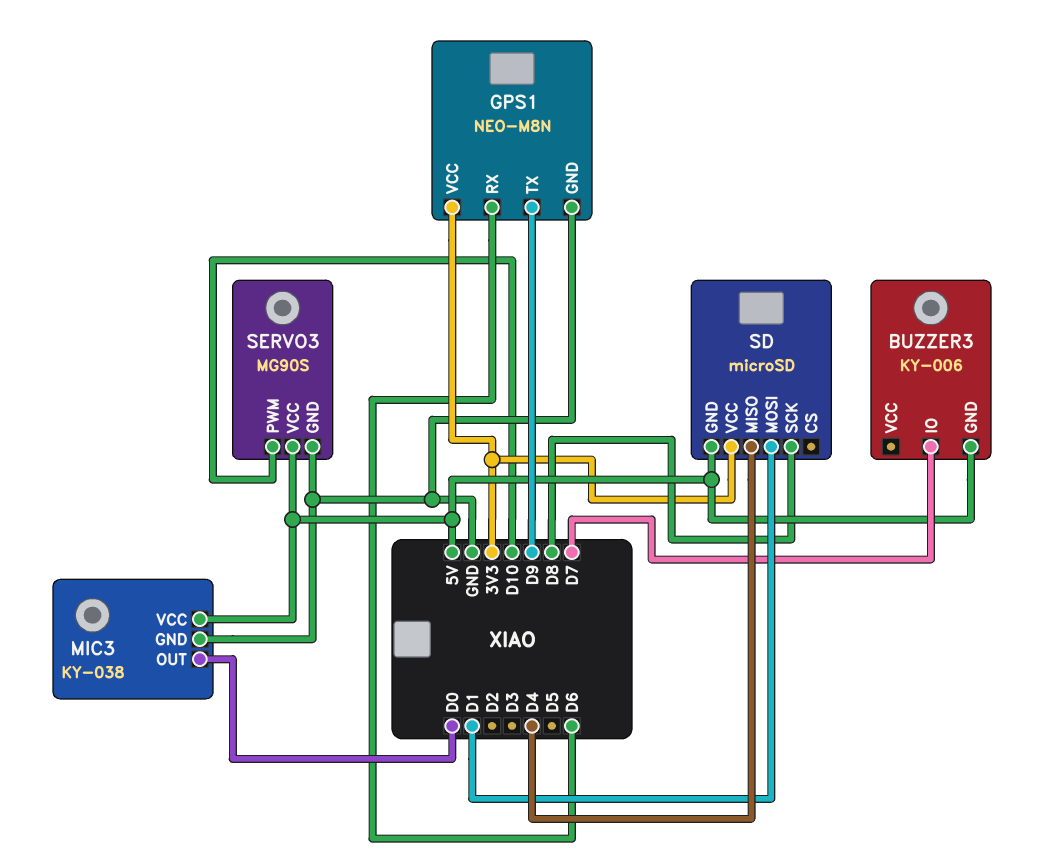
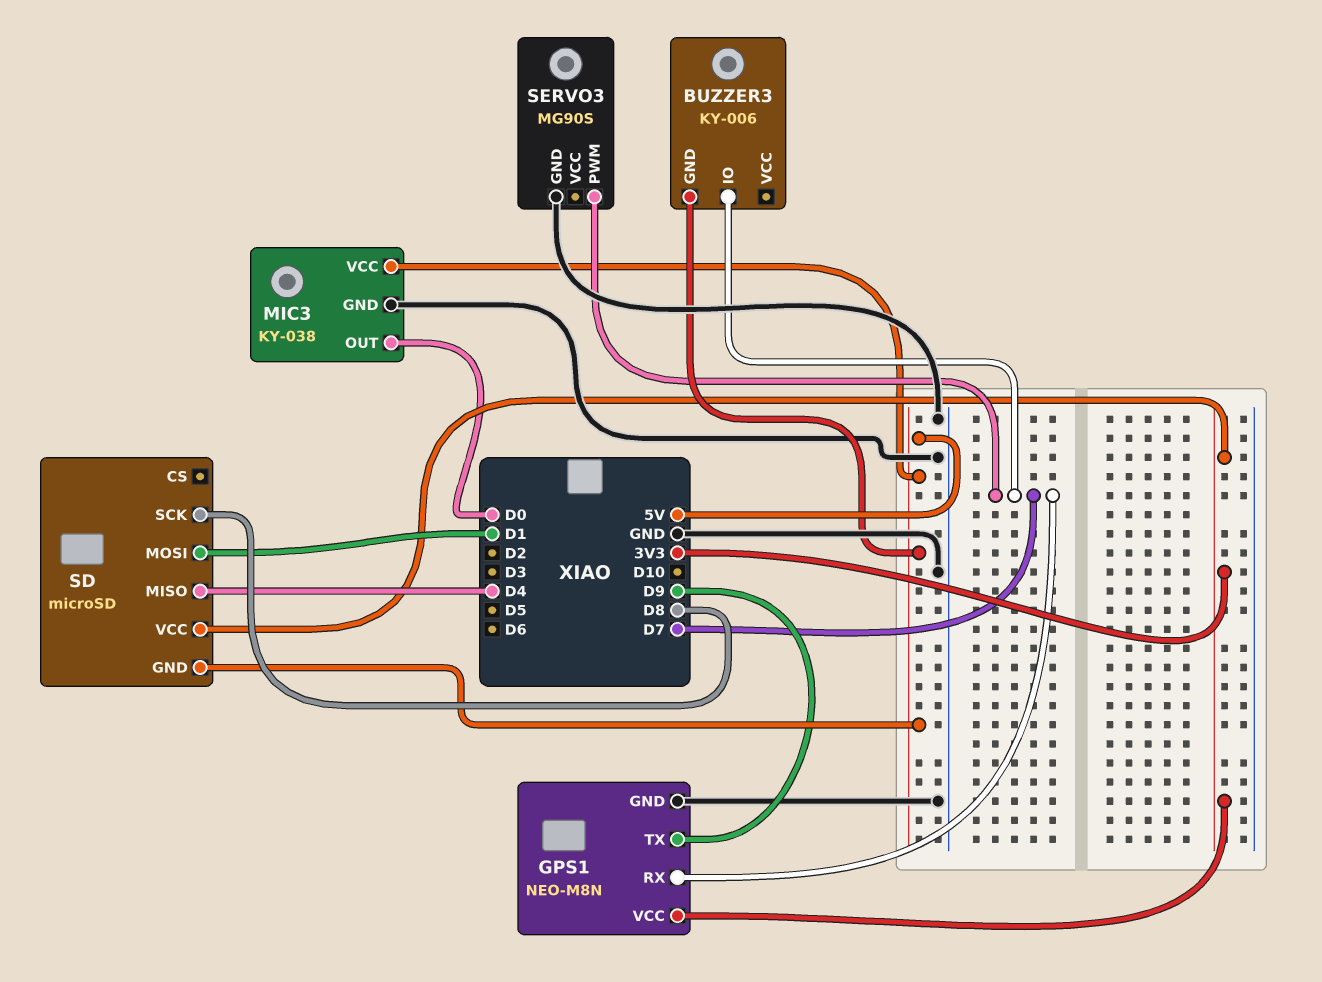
GPS1 pin RX: D6 -> D7
SERVO3 pin PWM: D10 -> D7
SERVO3 pin VCC: 5V -> none

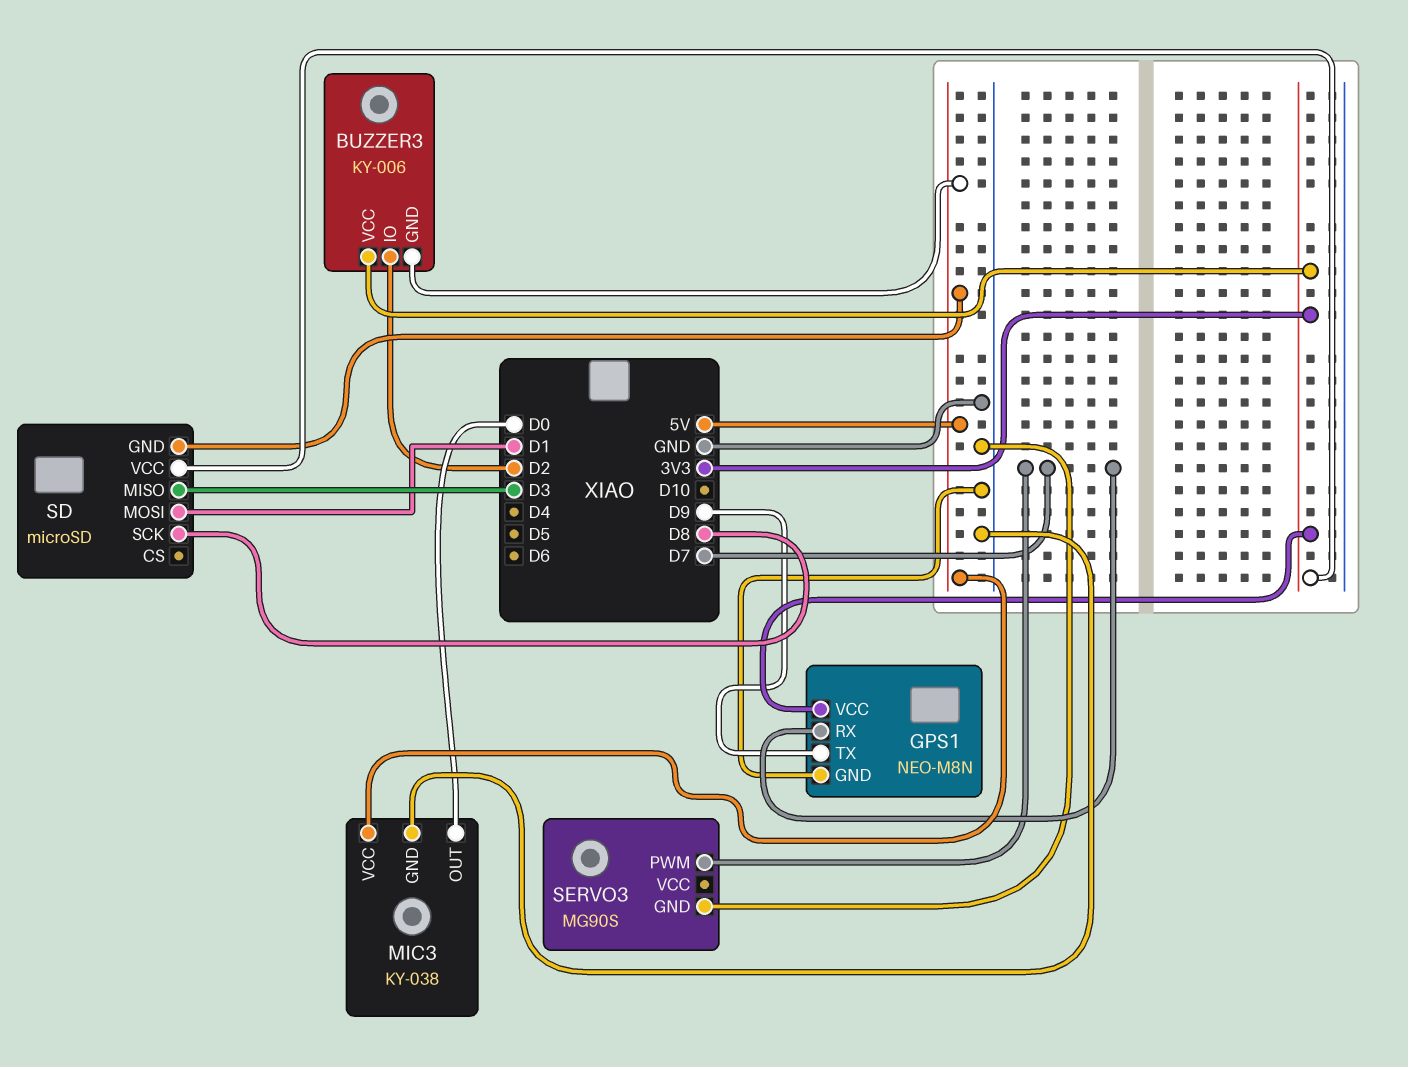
BUZZER3 pin IO: D7 -> D2
BUZZER3 pin VCC: none -> 3V3
SD pin MISO: D4 -> D3

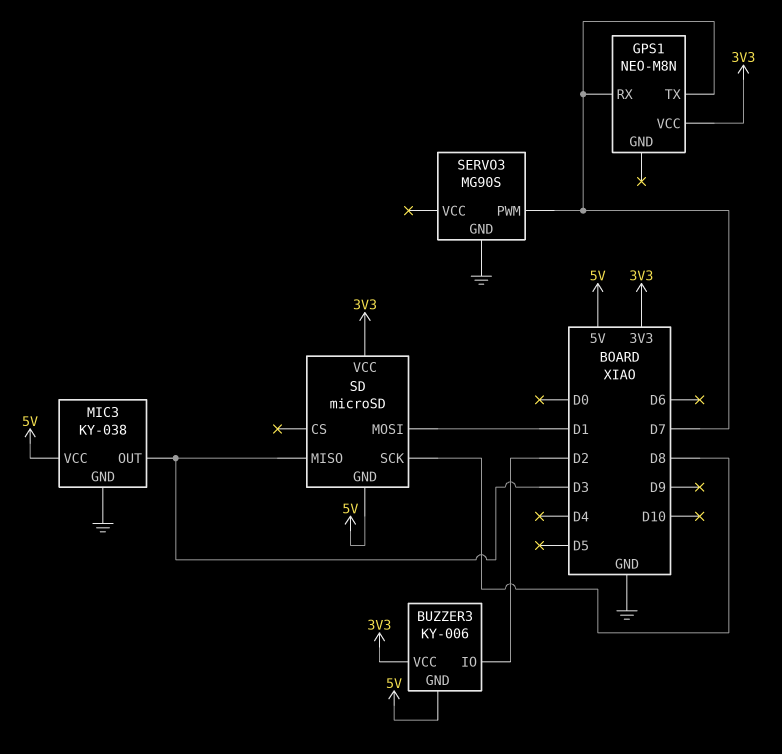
GPS1 pin GND: GND -> none
GPS1 pin TX: D9 -> D7
MIC3 pin OUT: D0 -> D3

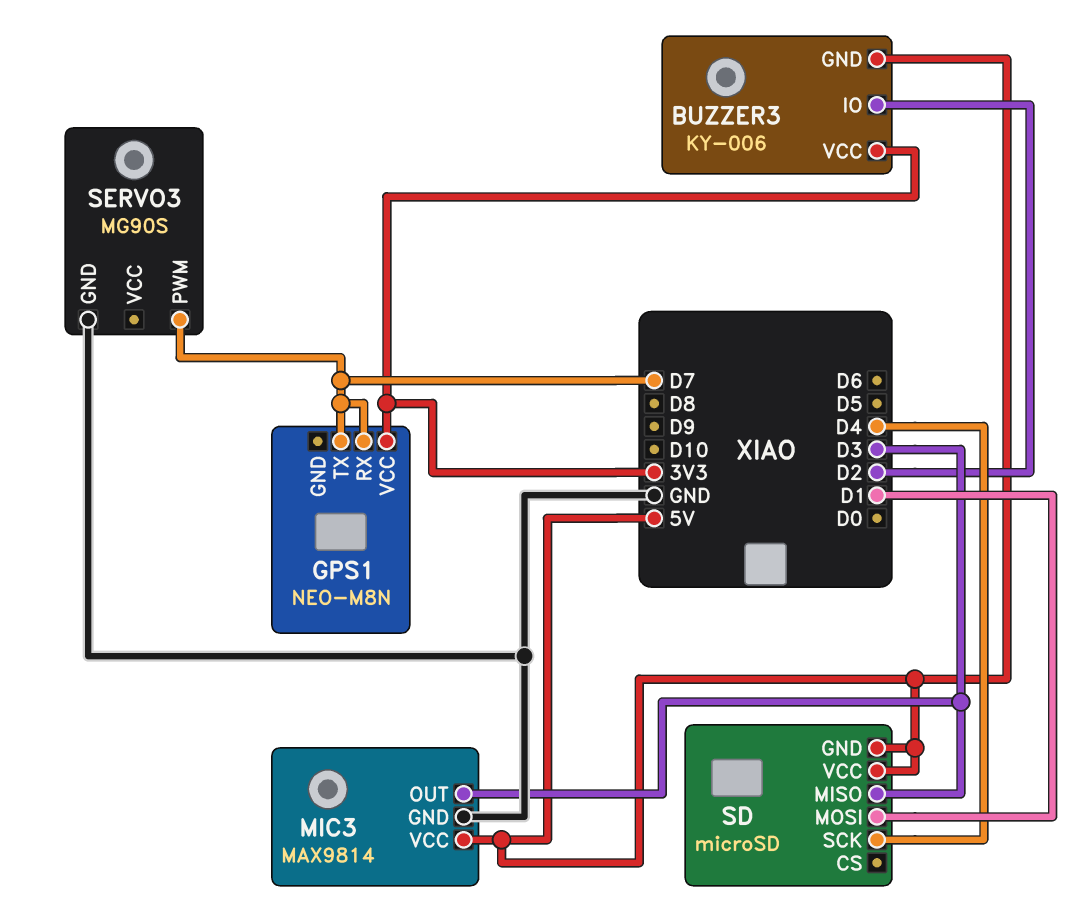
MIC3: KY-038 -> MAX9814
SD pin SCK: D8 -> D4
SD pin VCC: 3V3 -> 5V

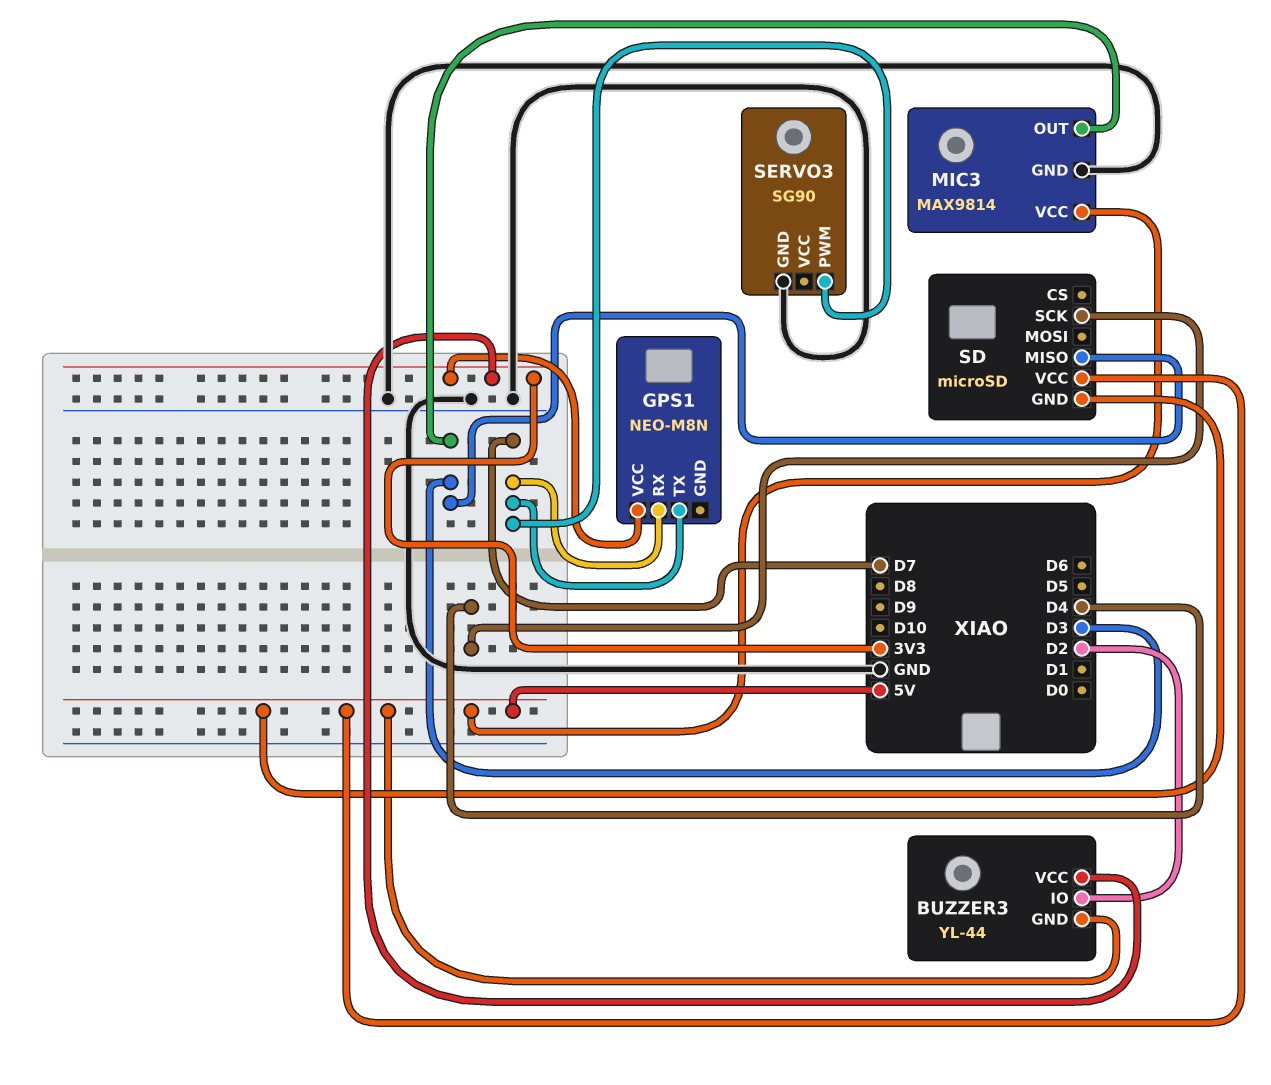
BUZZER3: KY-006 -> YL-44
SD pin MOSI: D1 -> none
SERVO3: MG90S -> SG90

